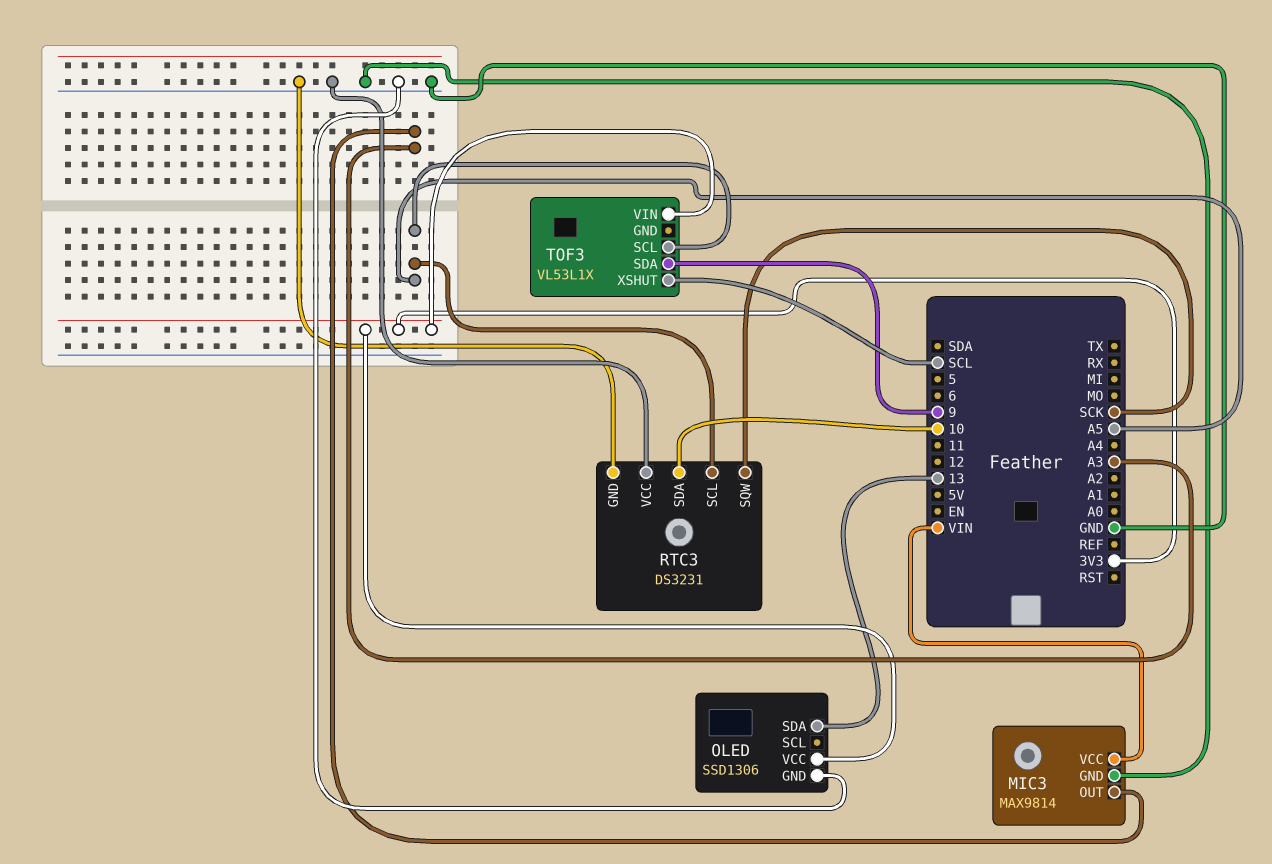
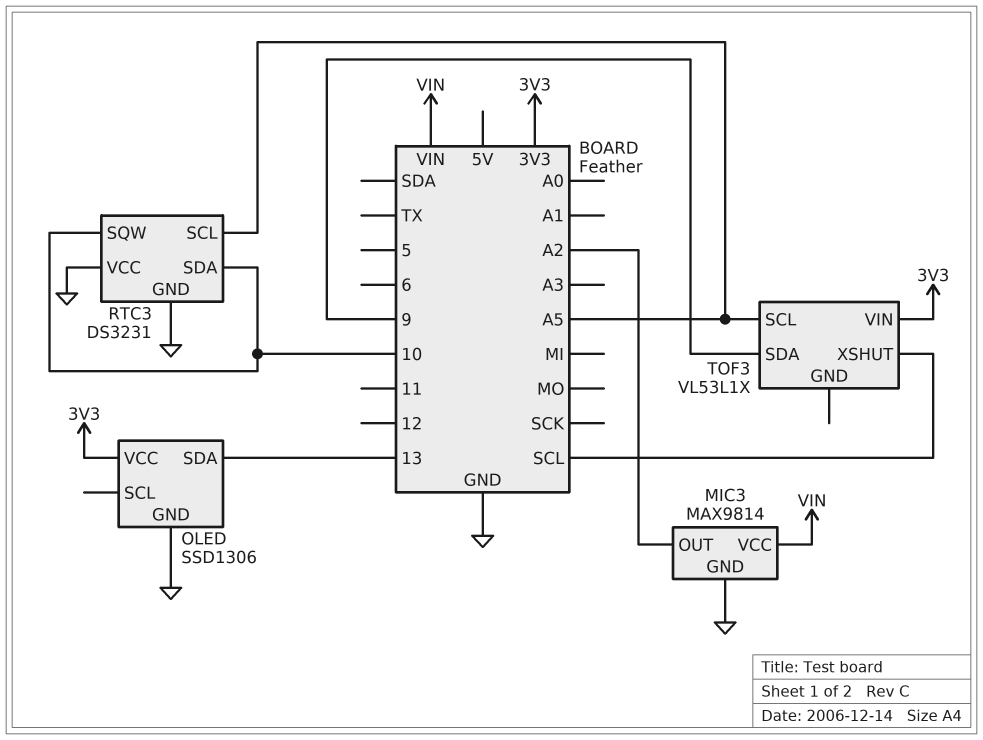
MIC3 pin OUT: A3 -> A2
RTC3 pin SQW: SCK -> 10

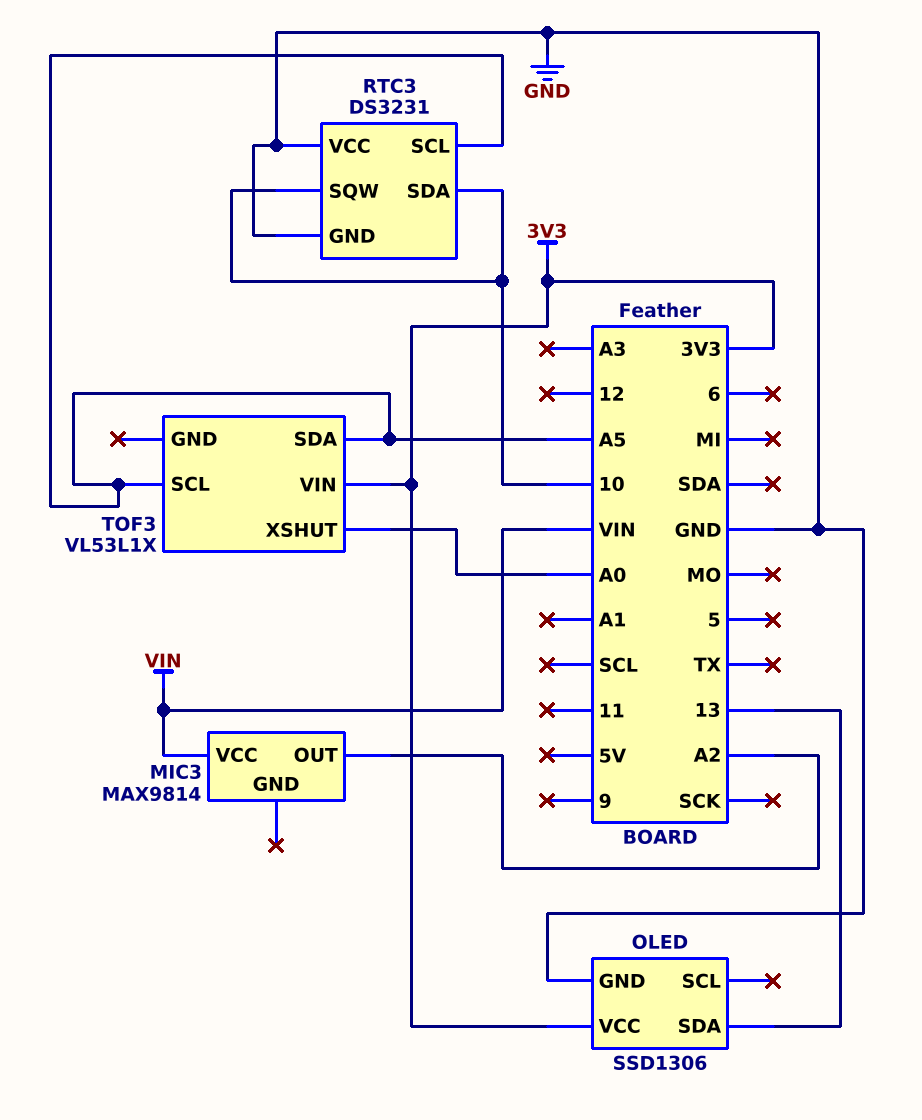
MIC3 pin GND: GND -> none
TOF3 pin SDA: 9 -> A5
TOF3 pin XSHUT: SCL -> A0

